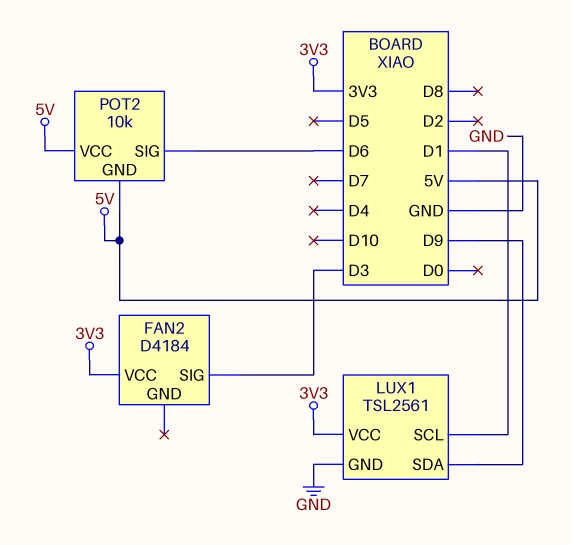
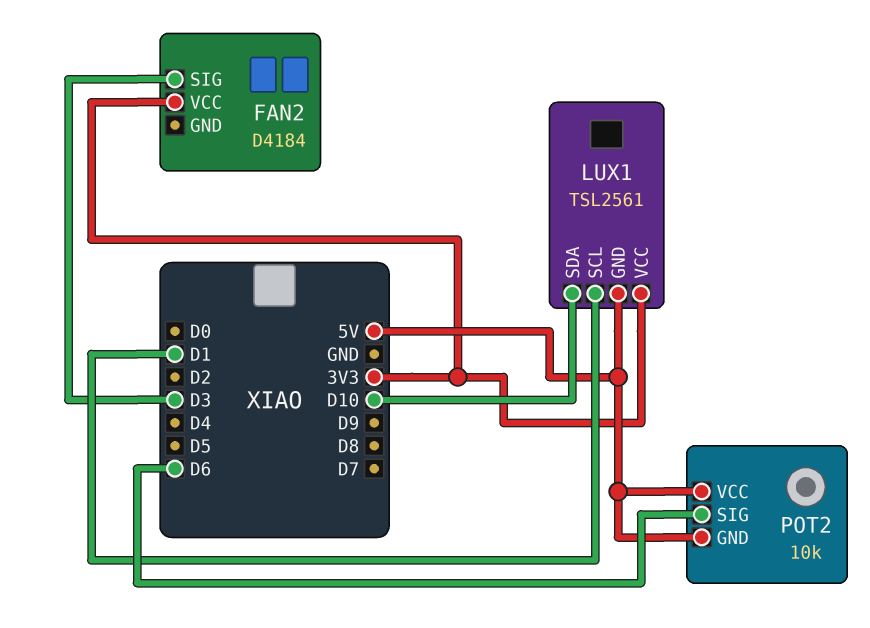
LUX1 pin GND: GND -> 5V
LUX1 pin SDA: D9 -> D10

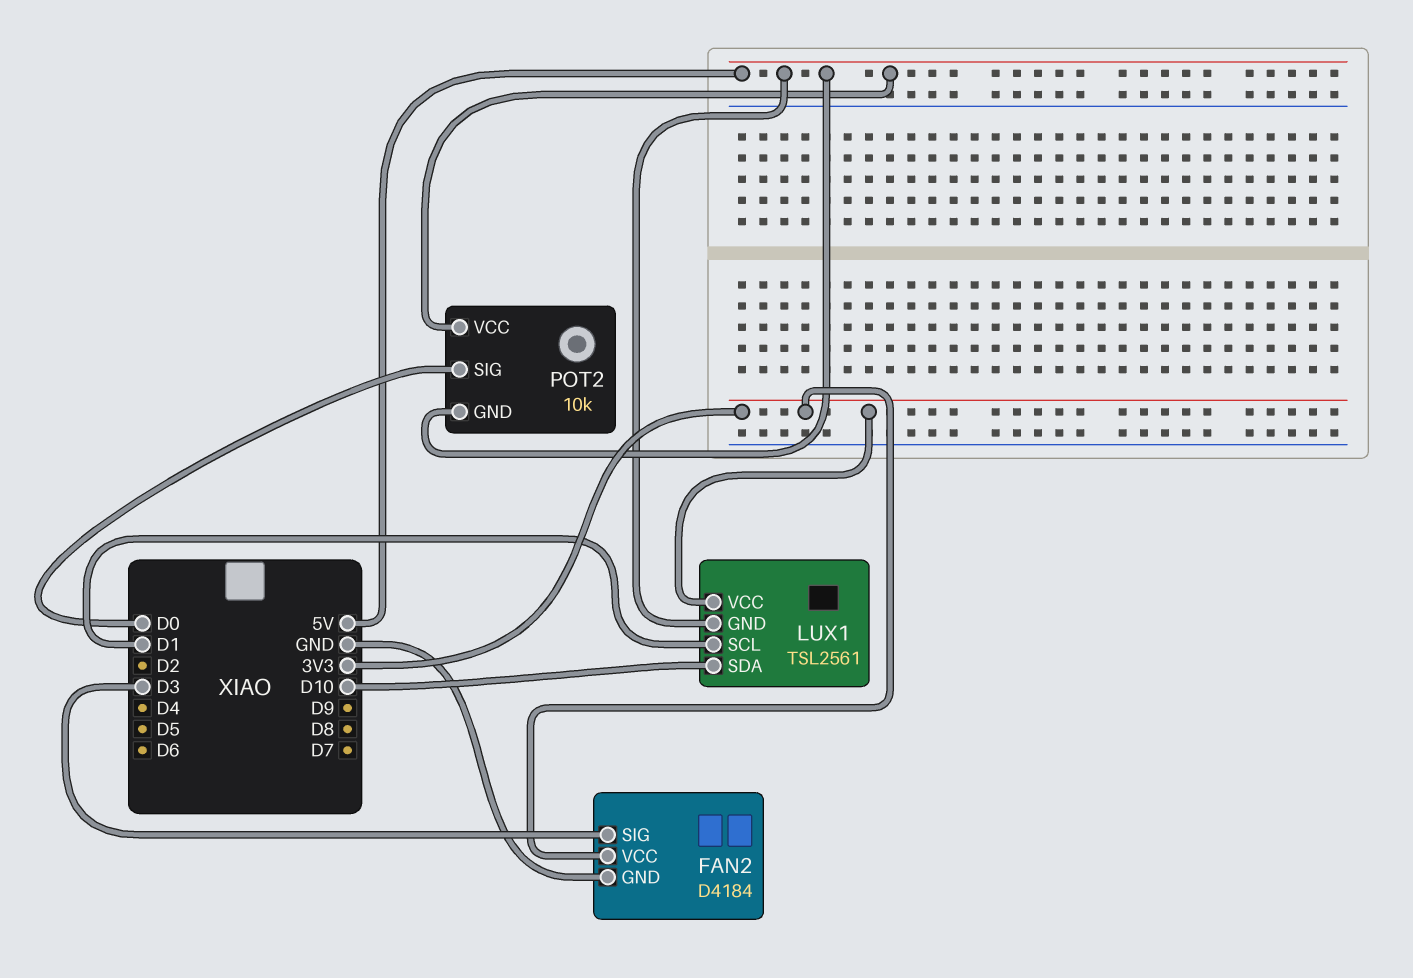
FAN2 pin GND: none -> GND
POT2 pin SIG: D6 -> D0

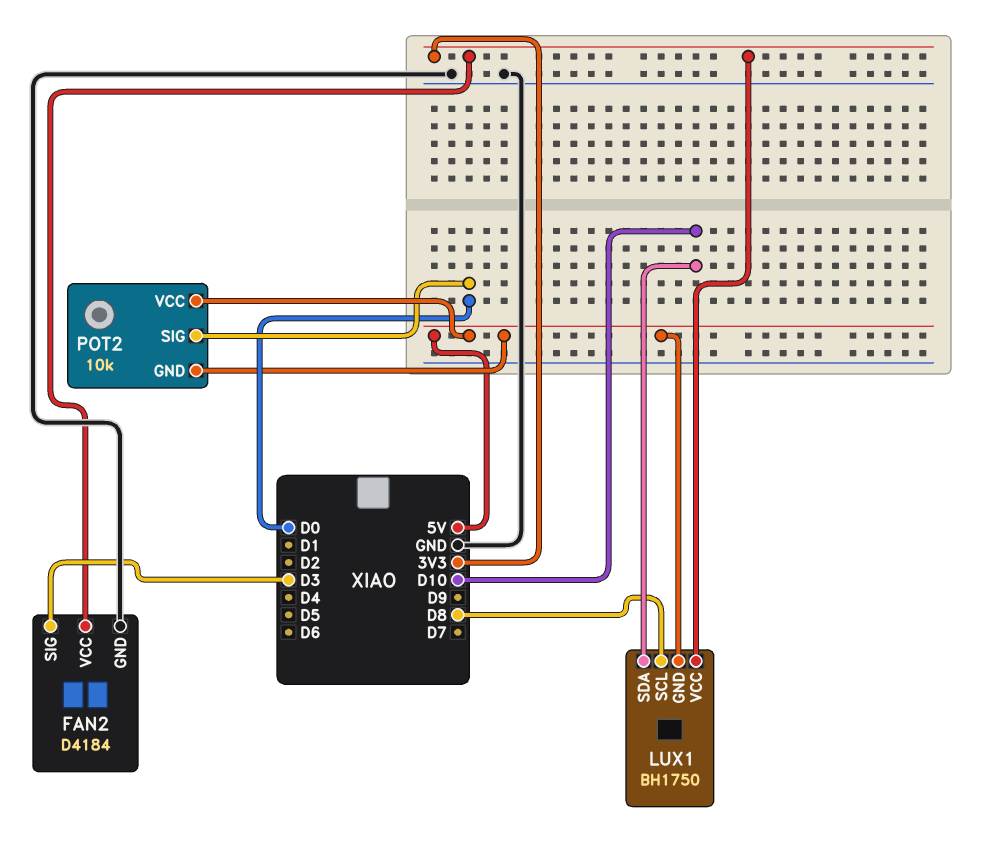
LUX1: TSL2561 -> BH1750
LUX1 pin SCL: D1 -> D8

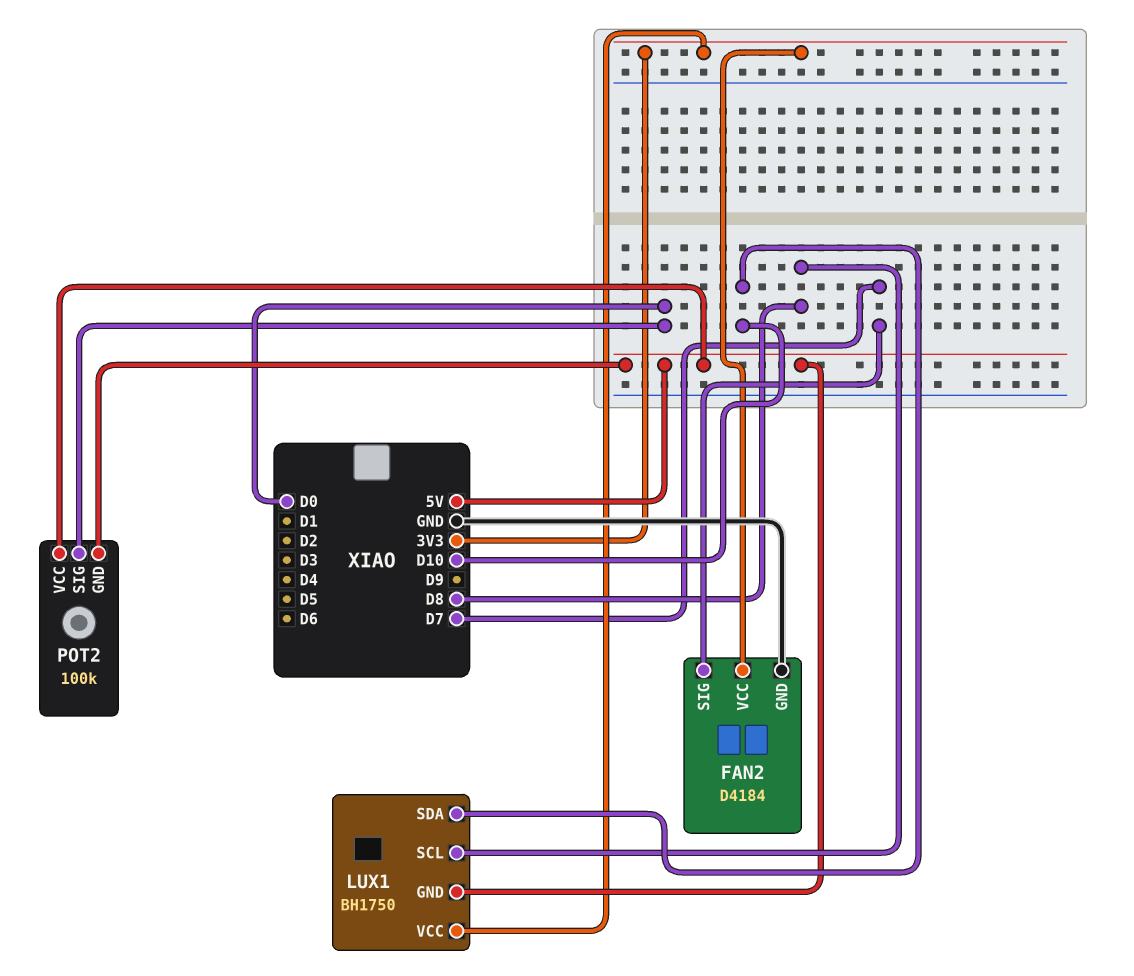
FAN2 pin SIG: D3 -> D7
POT2: 10k -> 100k

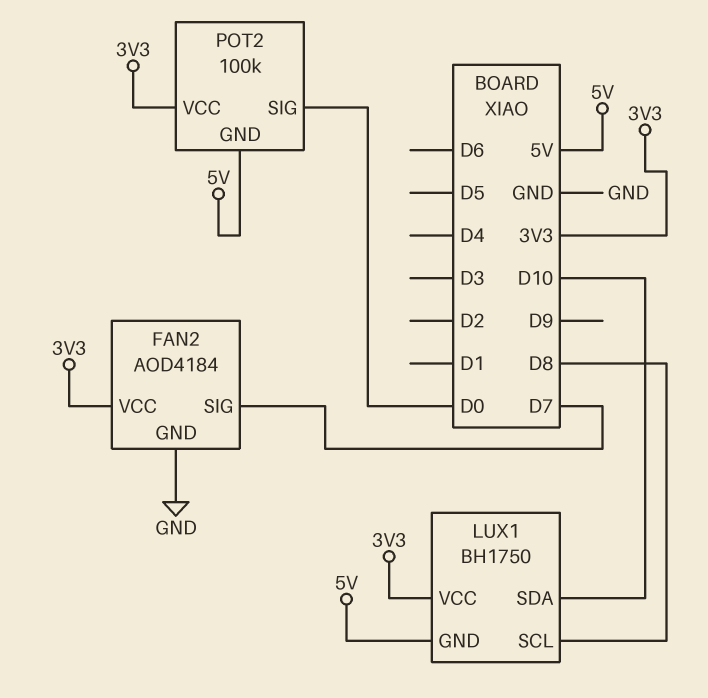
FAN2: D4184 -> AOD4184
POT2 pin VCC: 5V -> 3V3

